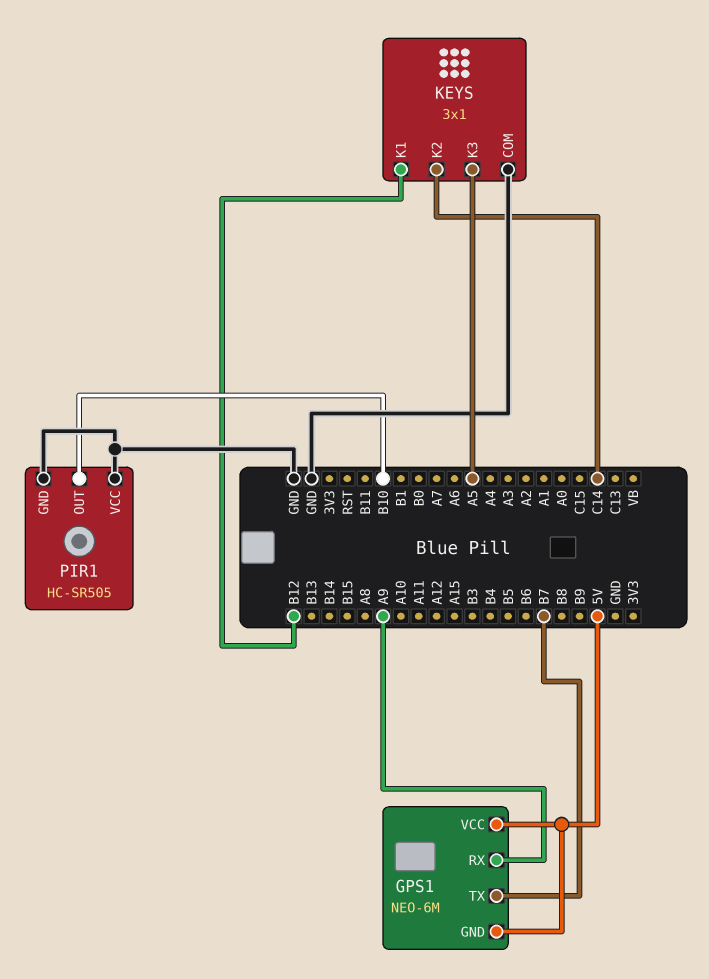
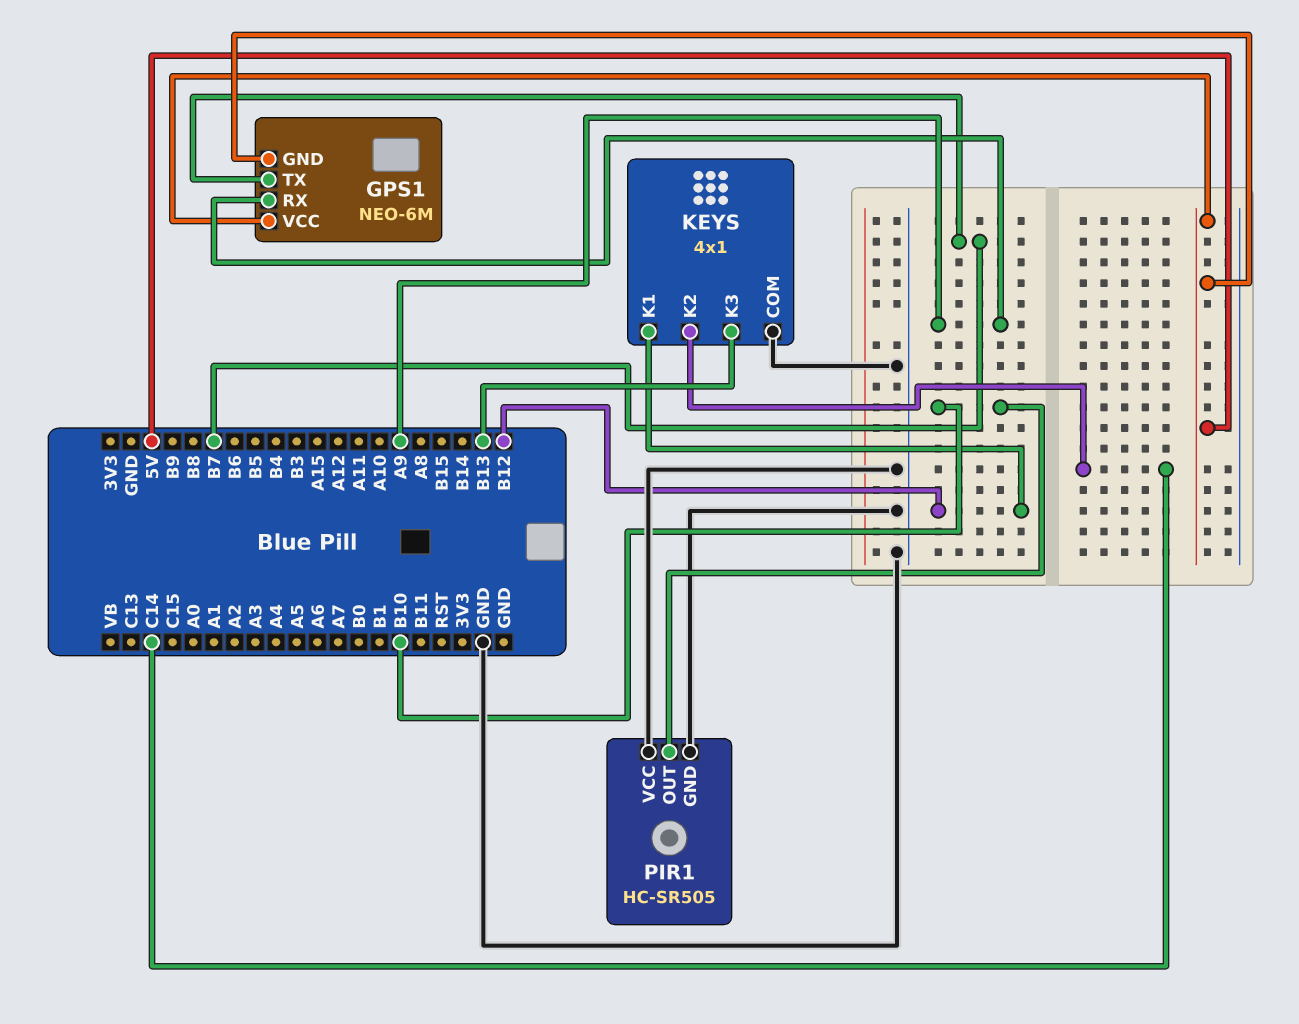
KEYS: 3x1 -> 4x1
KEYS pin K3: A5 -> B13

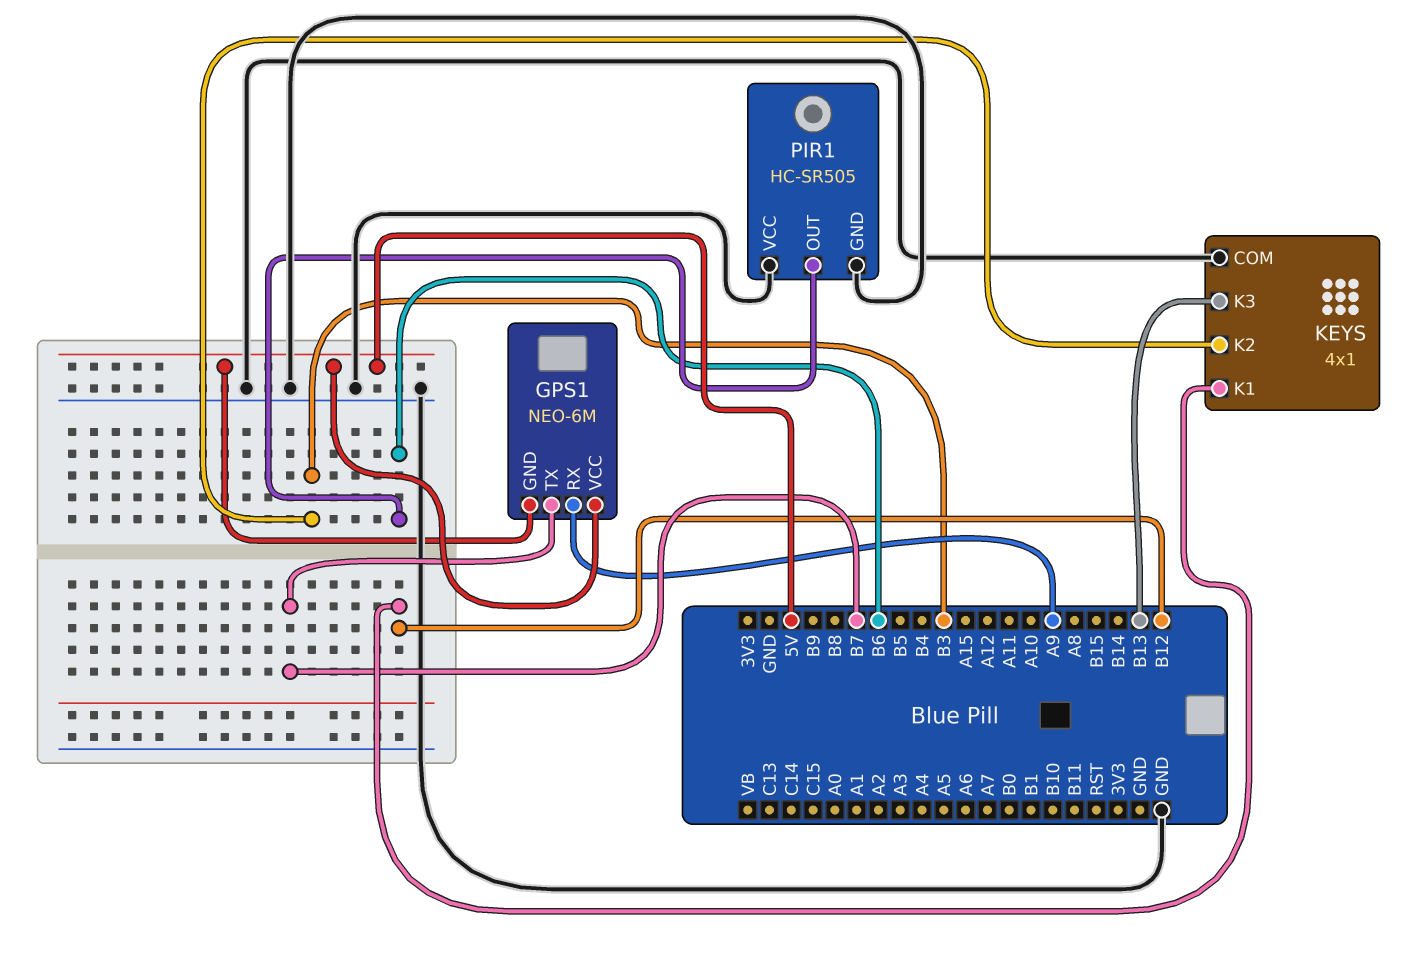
KEYS pin K2: C14 -> B3
PIR1 pin OUT: B10 -> B6

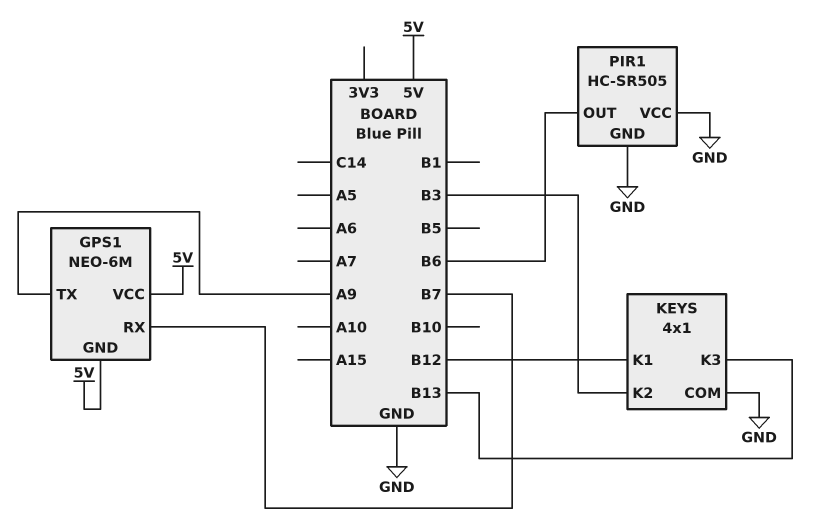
GPS1 pin RX: A9 -> B7
GPS1 pin TX: B7 -> A9

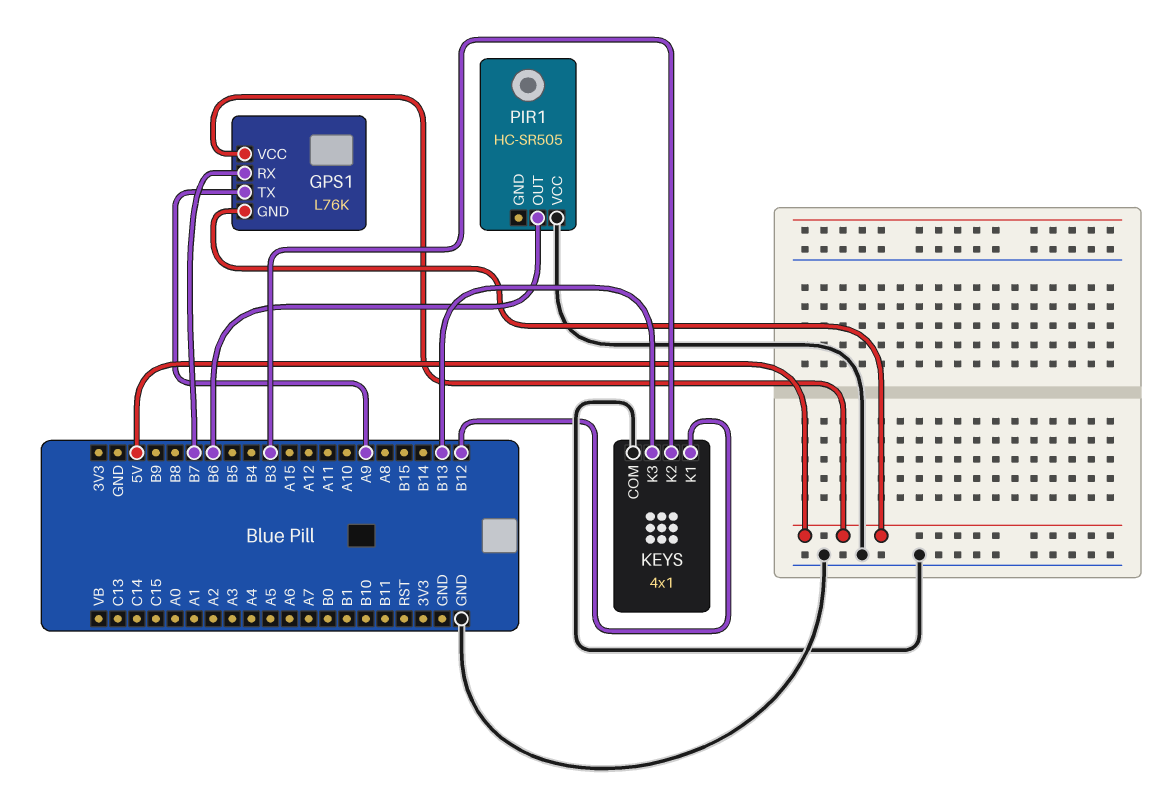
GPS1: NEO-6M -> L76K
PIR1 pin GND: GND -> none

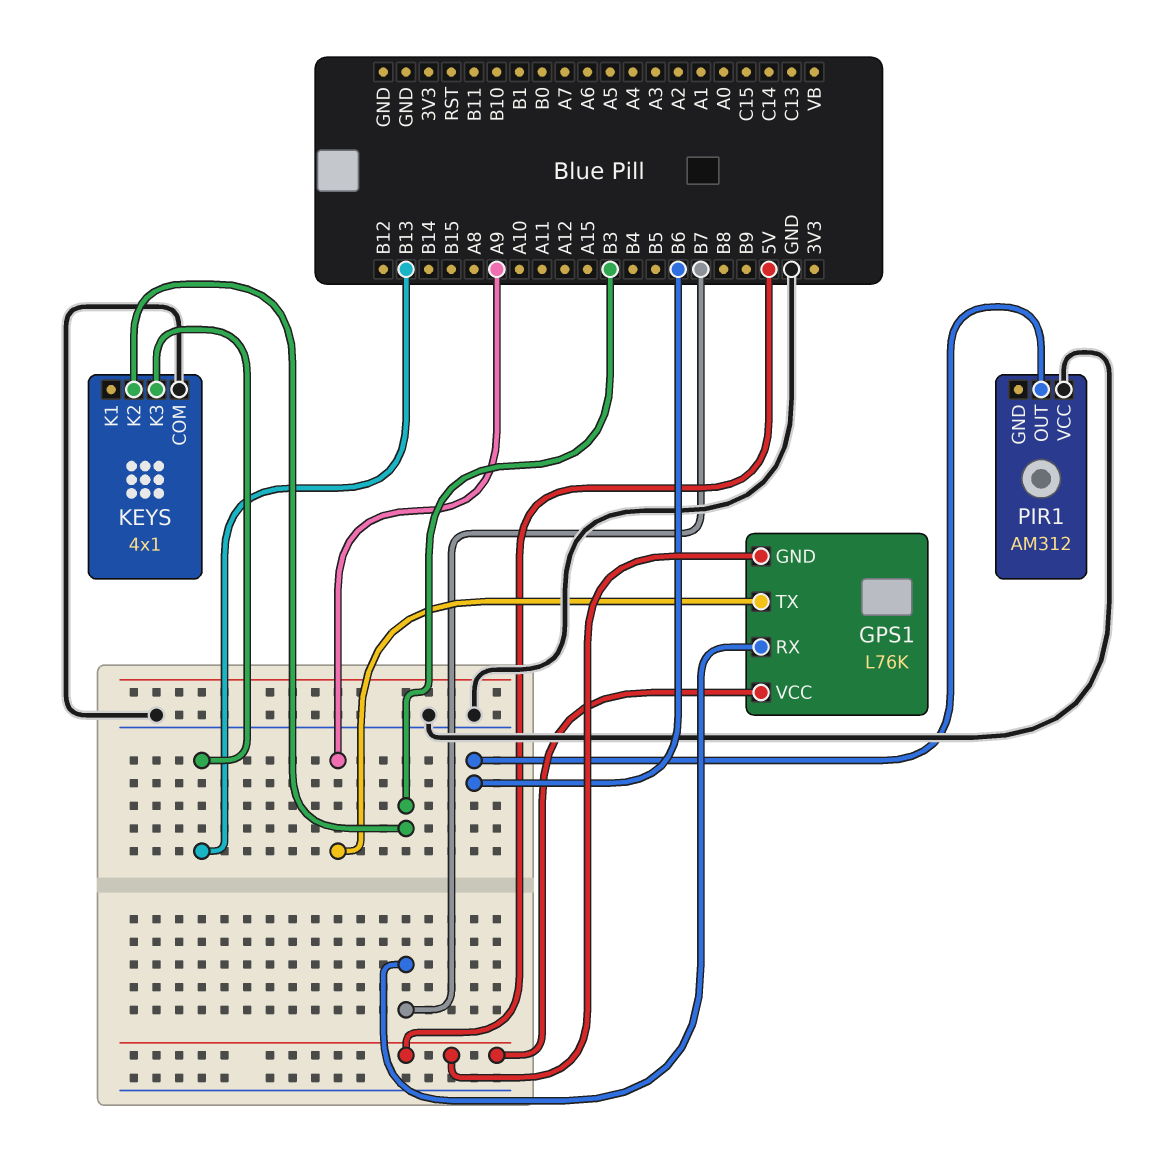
KEYS pin K1: B12 -> none
PIR1: HC-SR505 -> AM312

